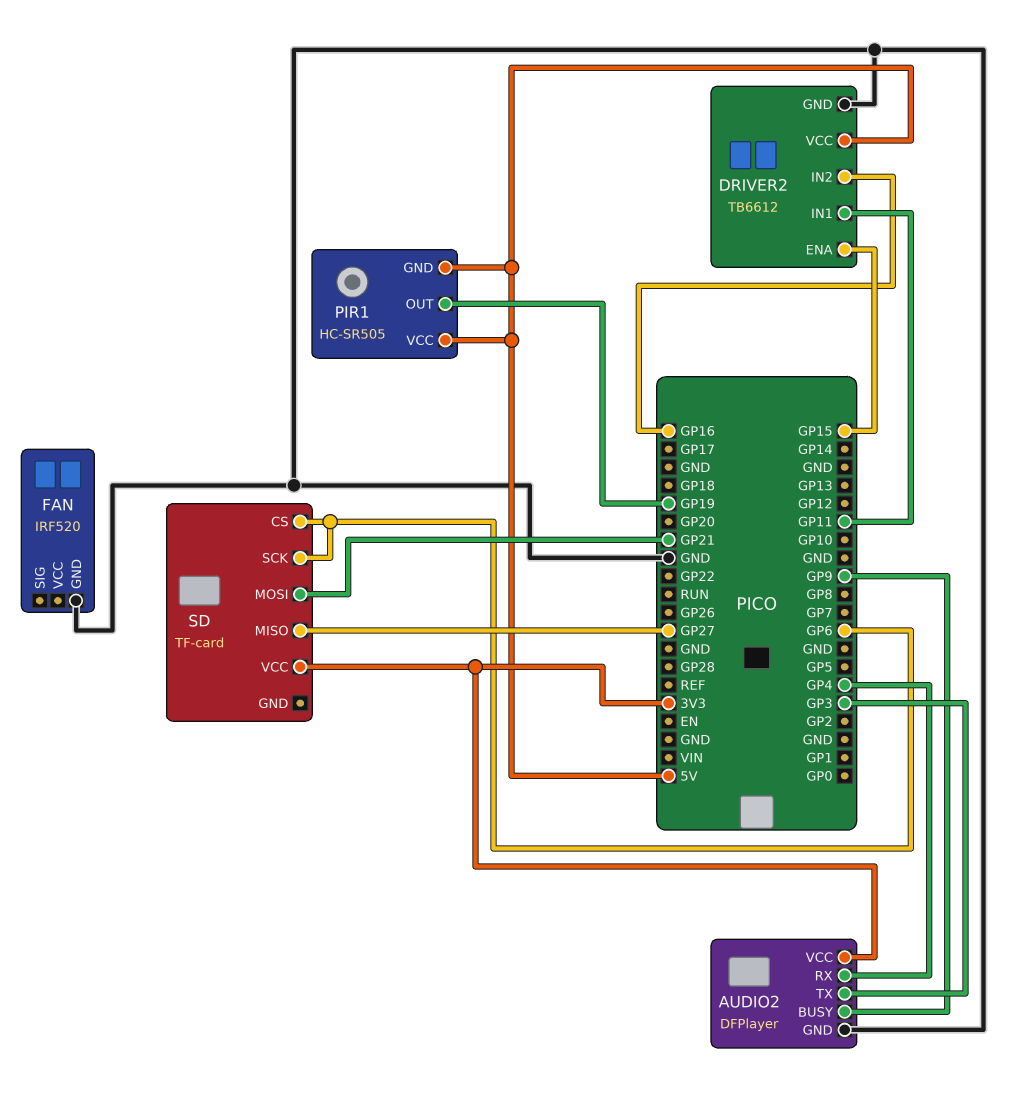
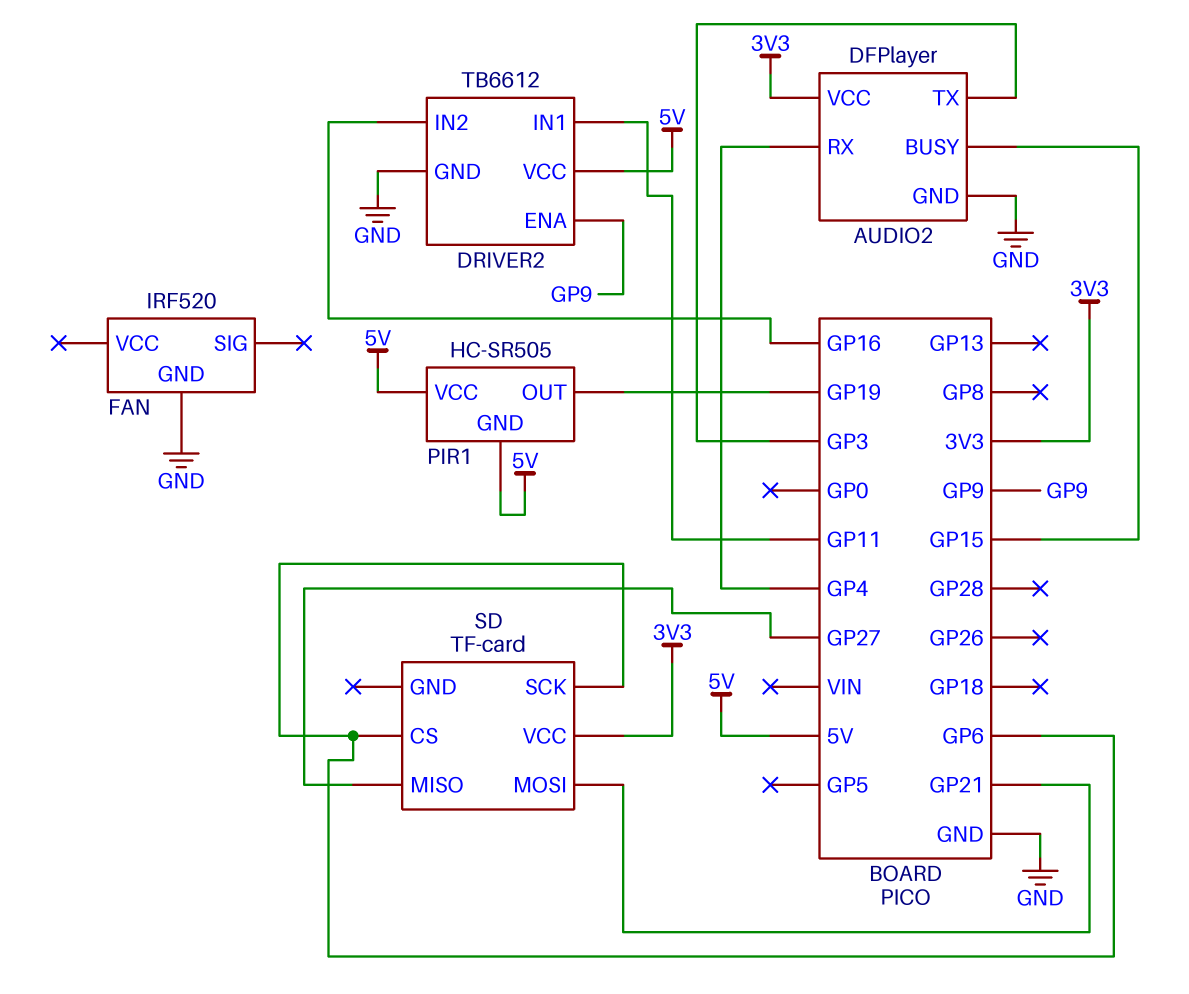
AUDIO2 pin BUSY: GP9 -> GP15
DRIVER2 pin ENA: GP15 -> GP9

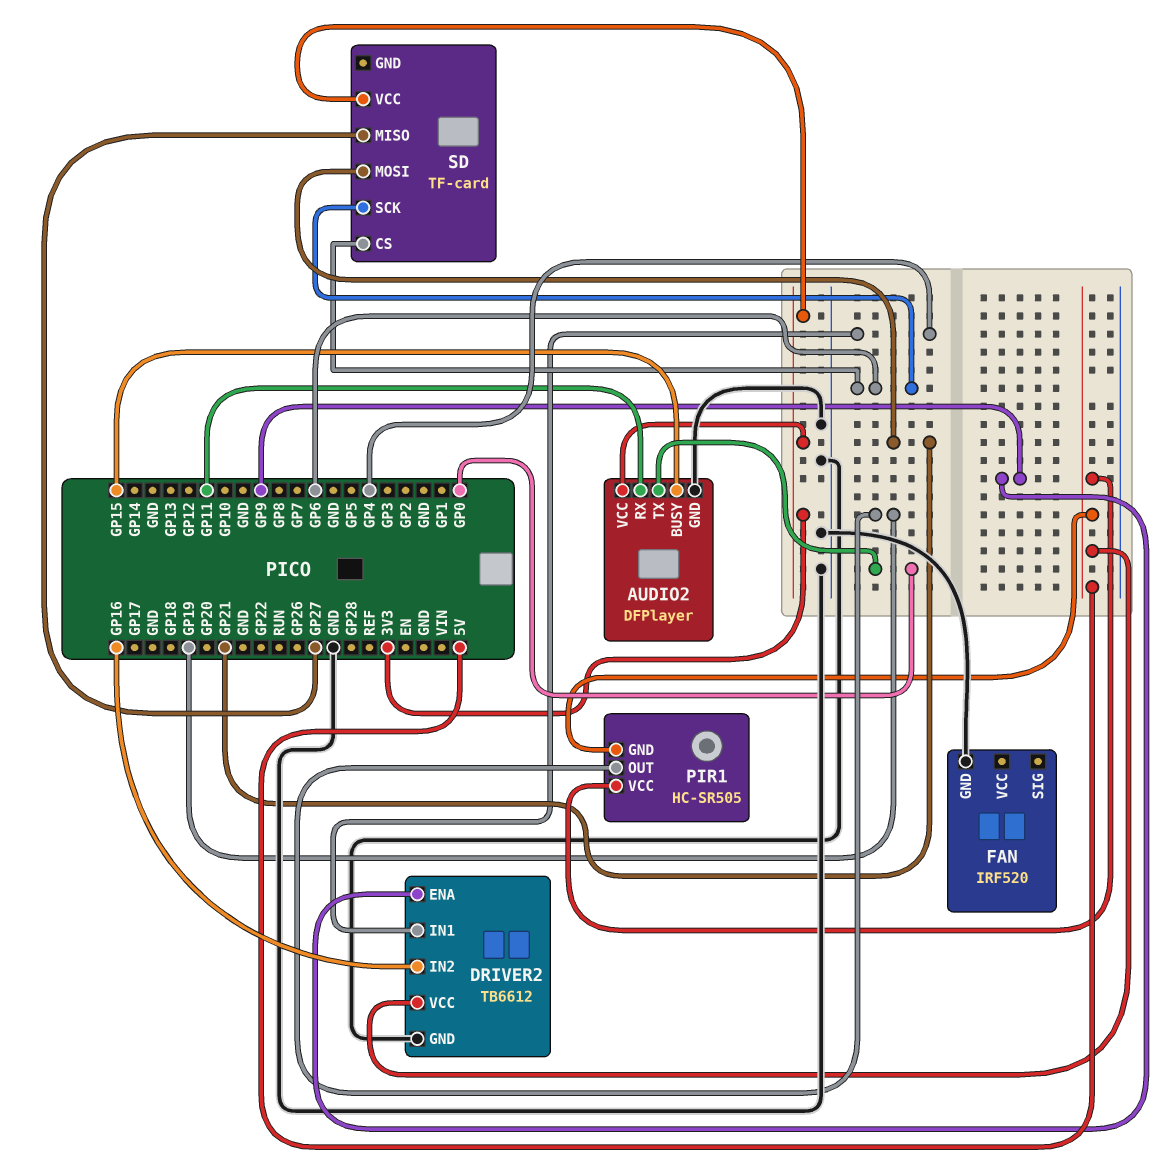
AUDIO2 pin RX: GP4 -> GP11
AUDIO2 pin TX: GP3 -> GP0
DRIVER2 pin IN1: GP11 -> GP4

